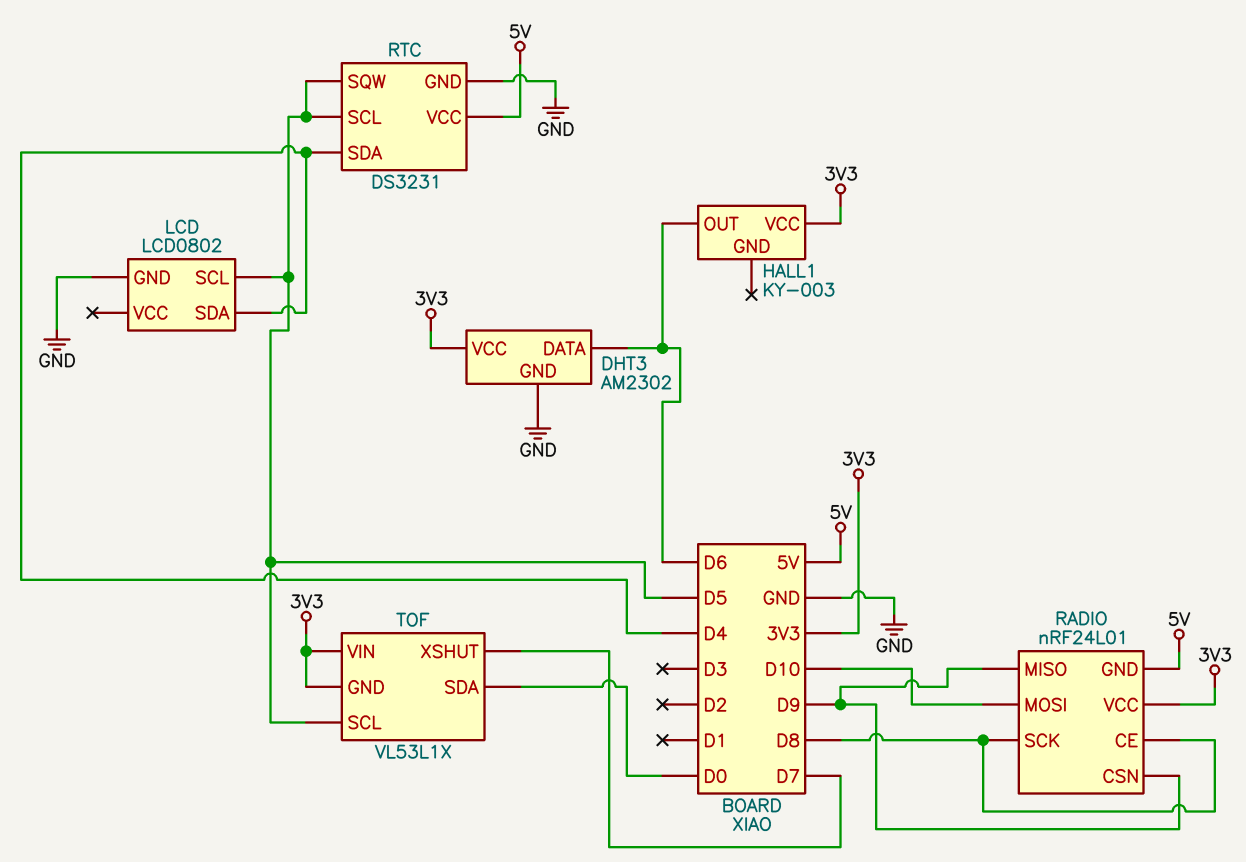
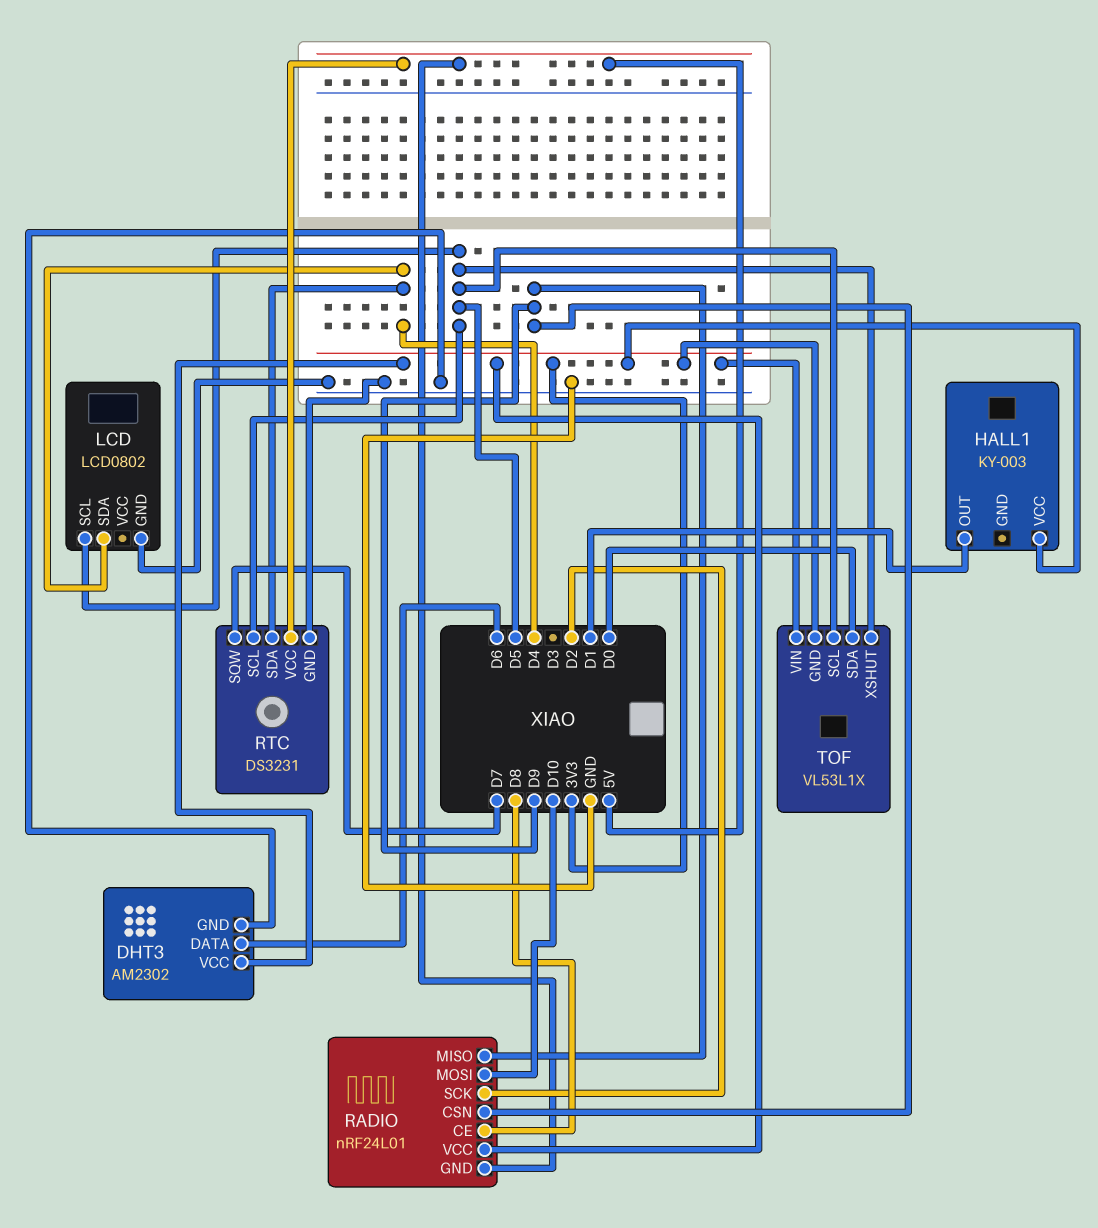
HALL1 pin OUT: D6 -> D1
RADIO pin SCK: D8 -> D2
RTC pin SQW: D5 -> D7
TOF pin XSHUT: D7 -> D5

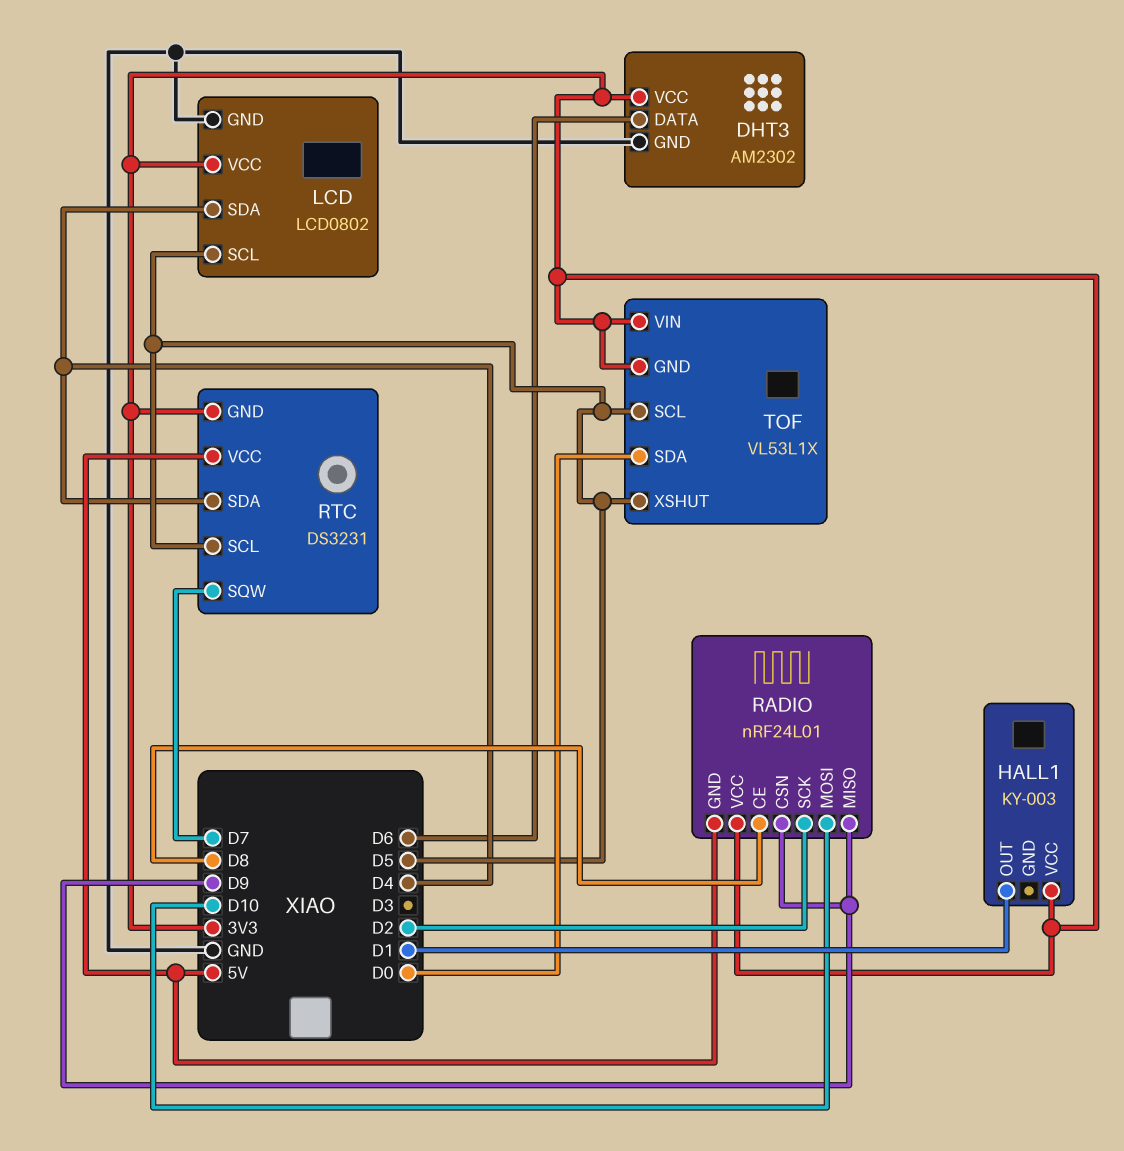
LCD pin VCC: none -> 3V3
RTC pin GND: GND -> 3V3

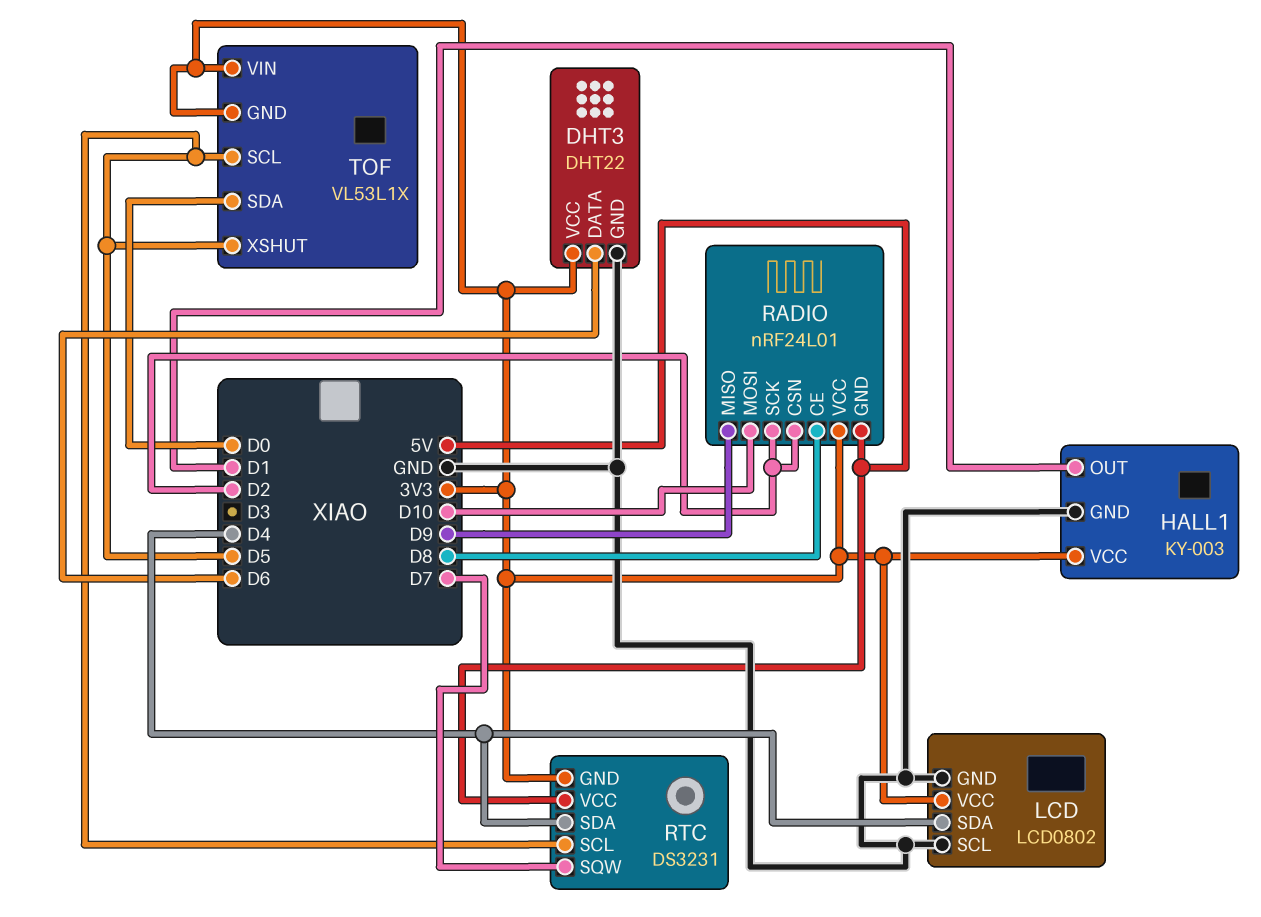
DHT3: AM2302 -> DHT22
HALL1 pin GND: none -> GND
LCD pin SCL: D5 -> GND
RADIO pin CSN: D9 -> D2

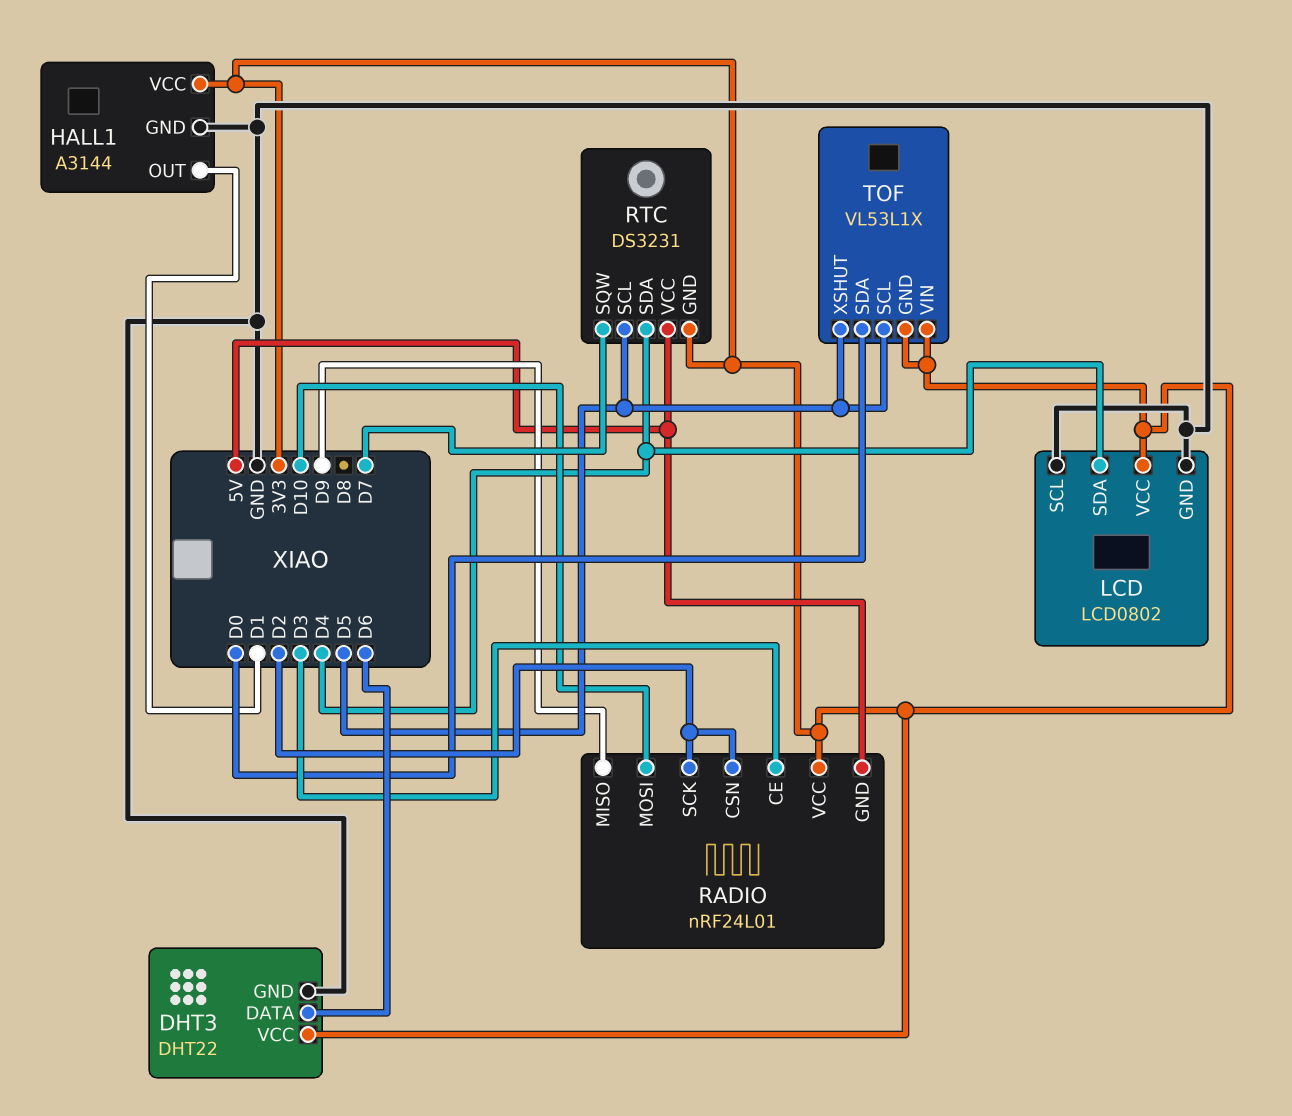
HALL1: KY-003 -> A3144
RADIO pin CE: D8 -> D3

